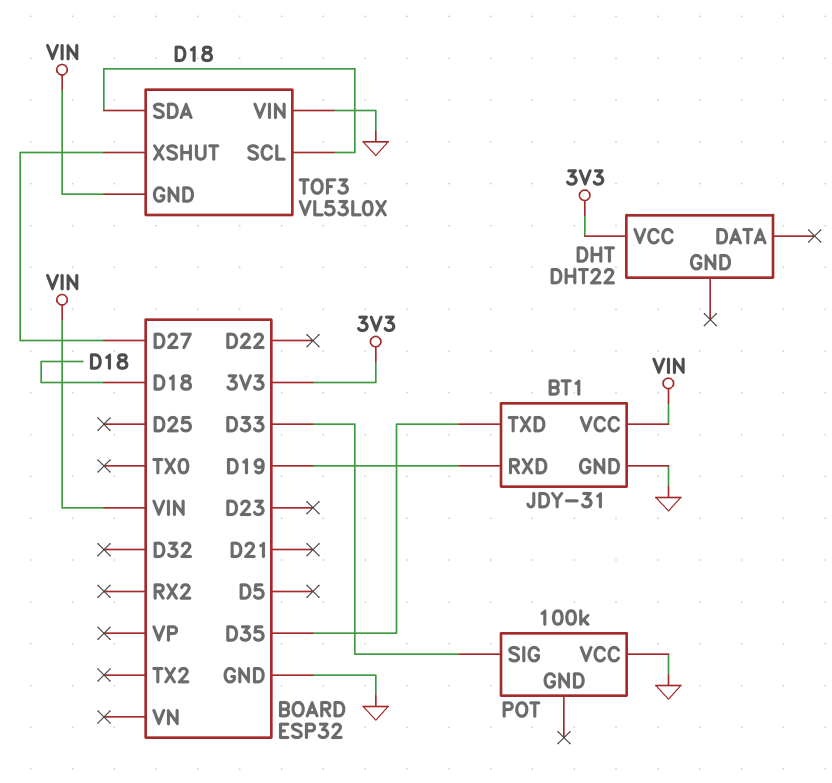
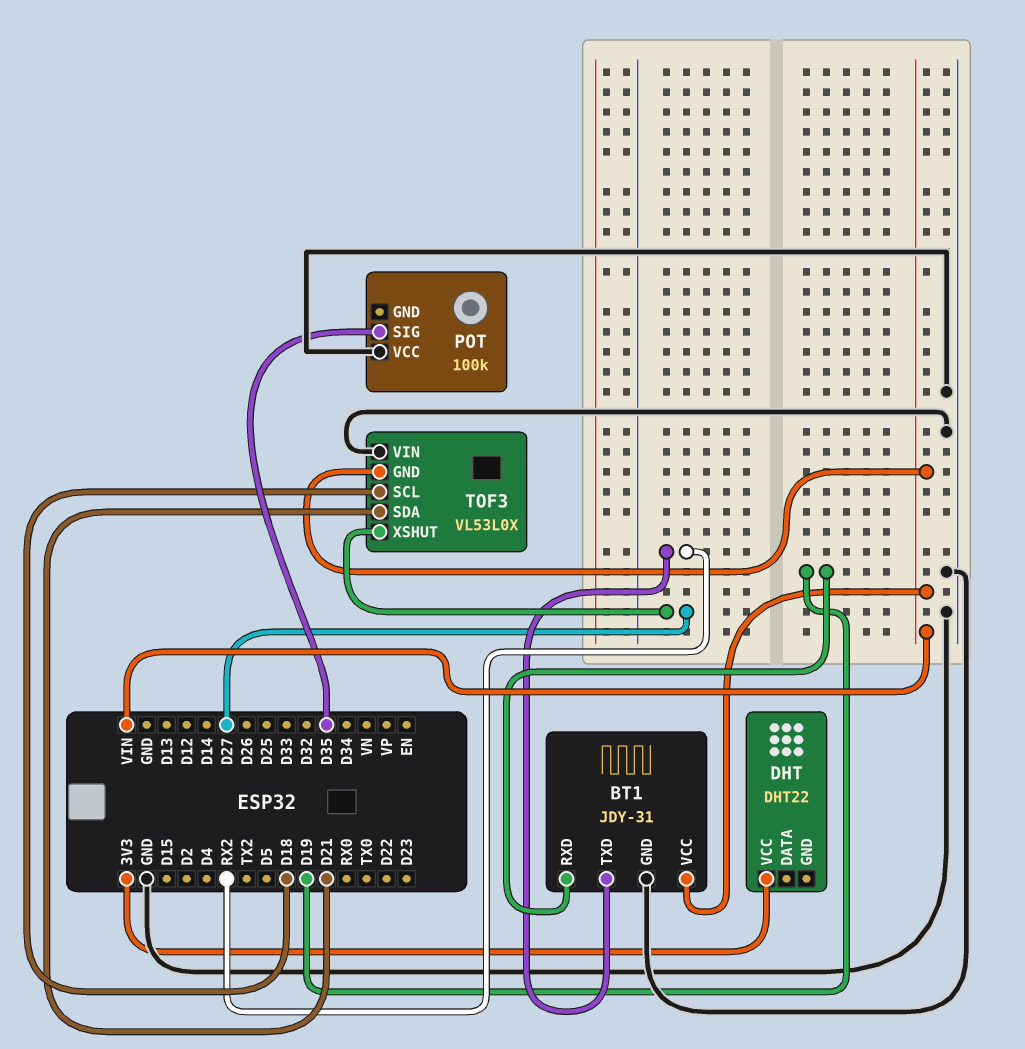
BT1 pin TXD: D35 -> RX2
POT pin SIG: D33 -> D35
TOF3 pin SDA: D18 -> D21

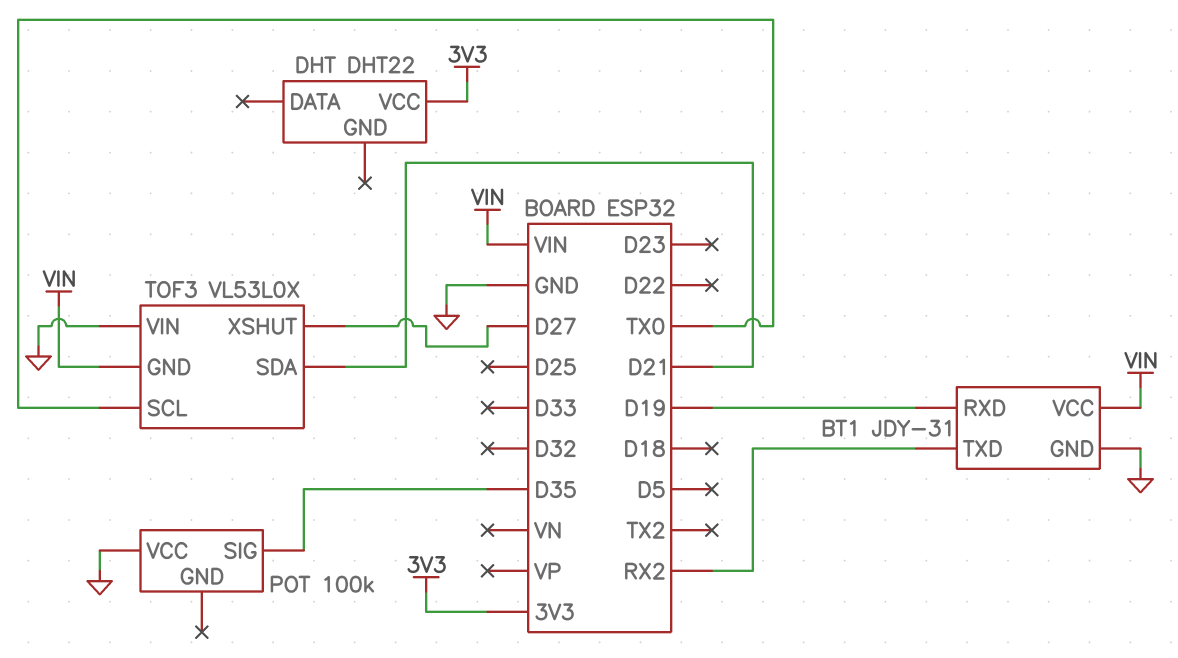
TOF3 pin SCL: D18 -> TX0

